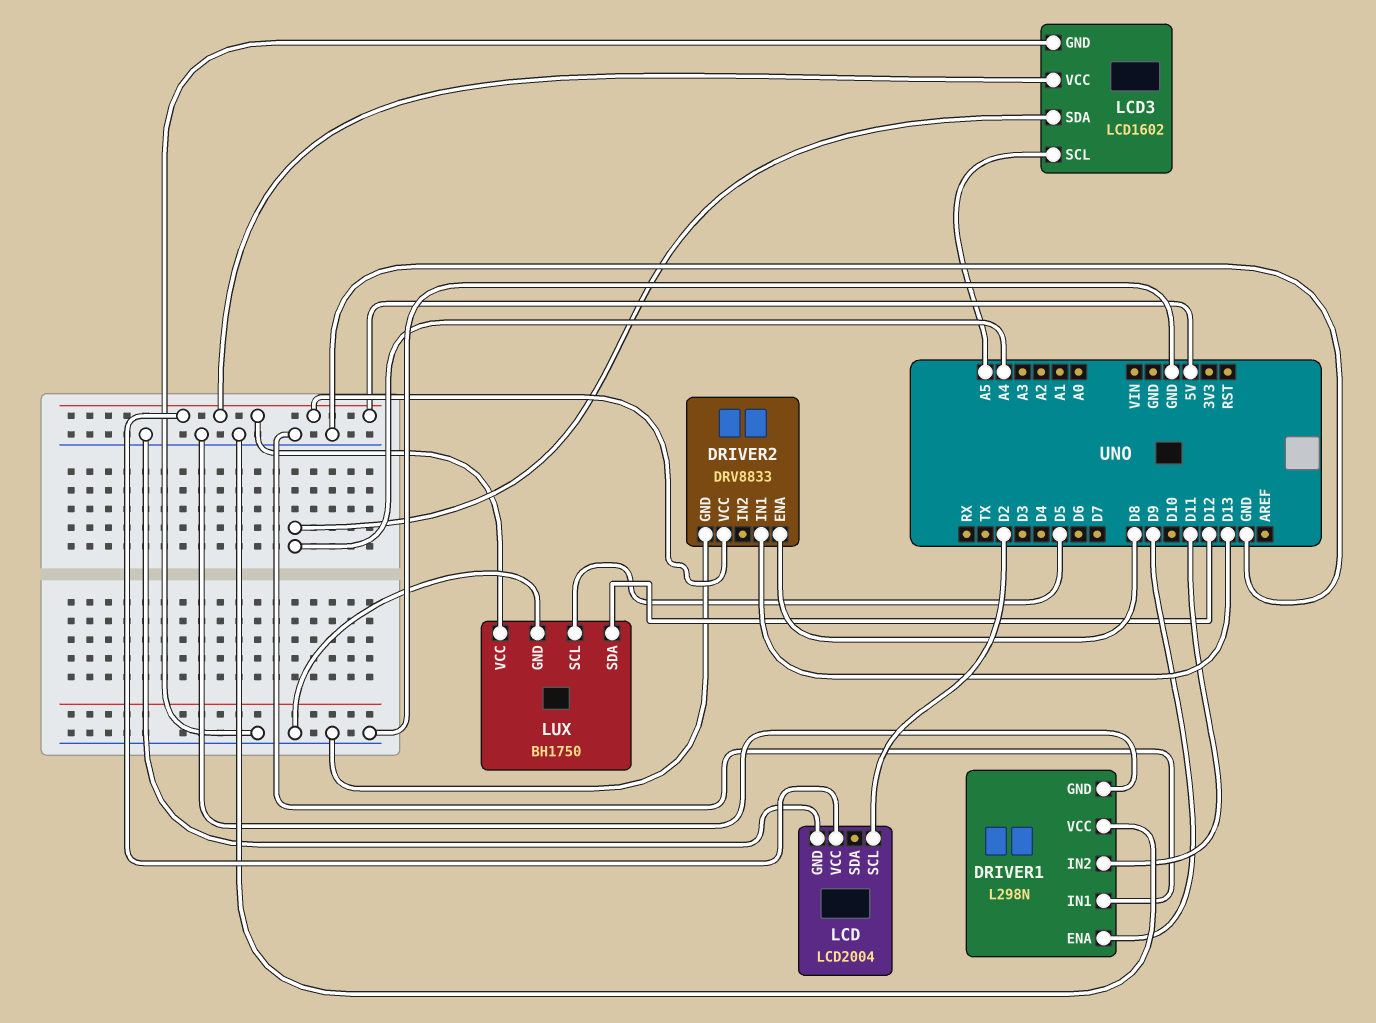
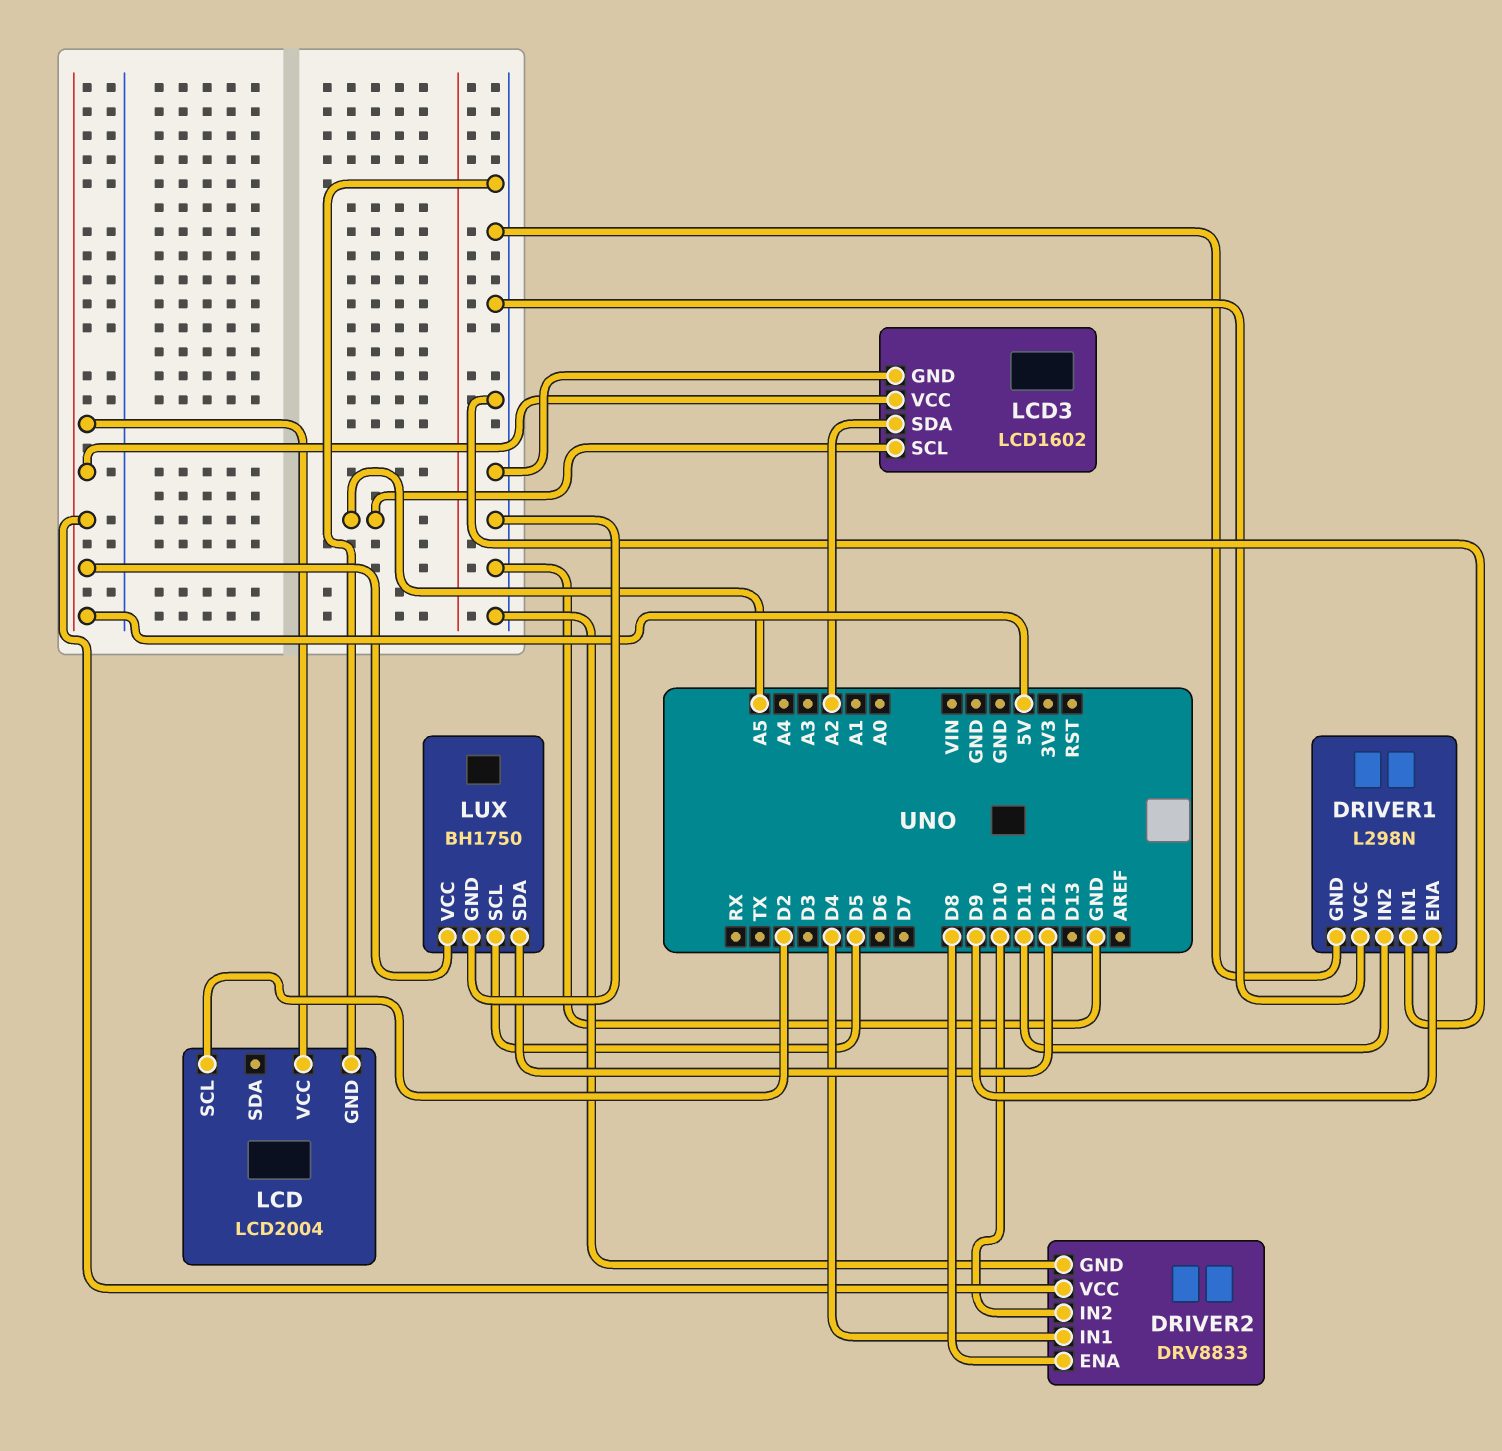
DRIVER2 pin IN1: D13 -> D4
DRIVER2 pin IN2: none -> D10
LCD3 pin SDA: A4 -> A2

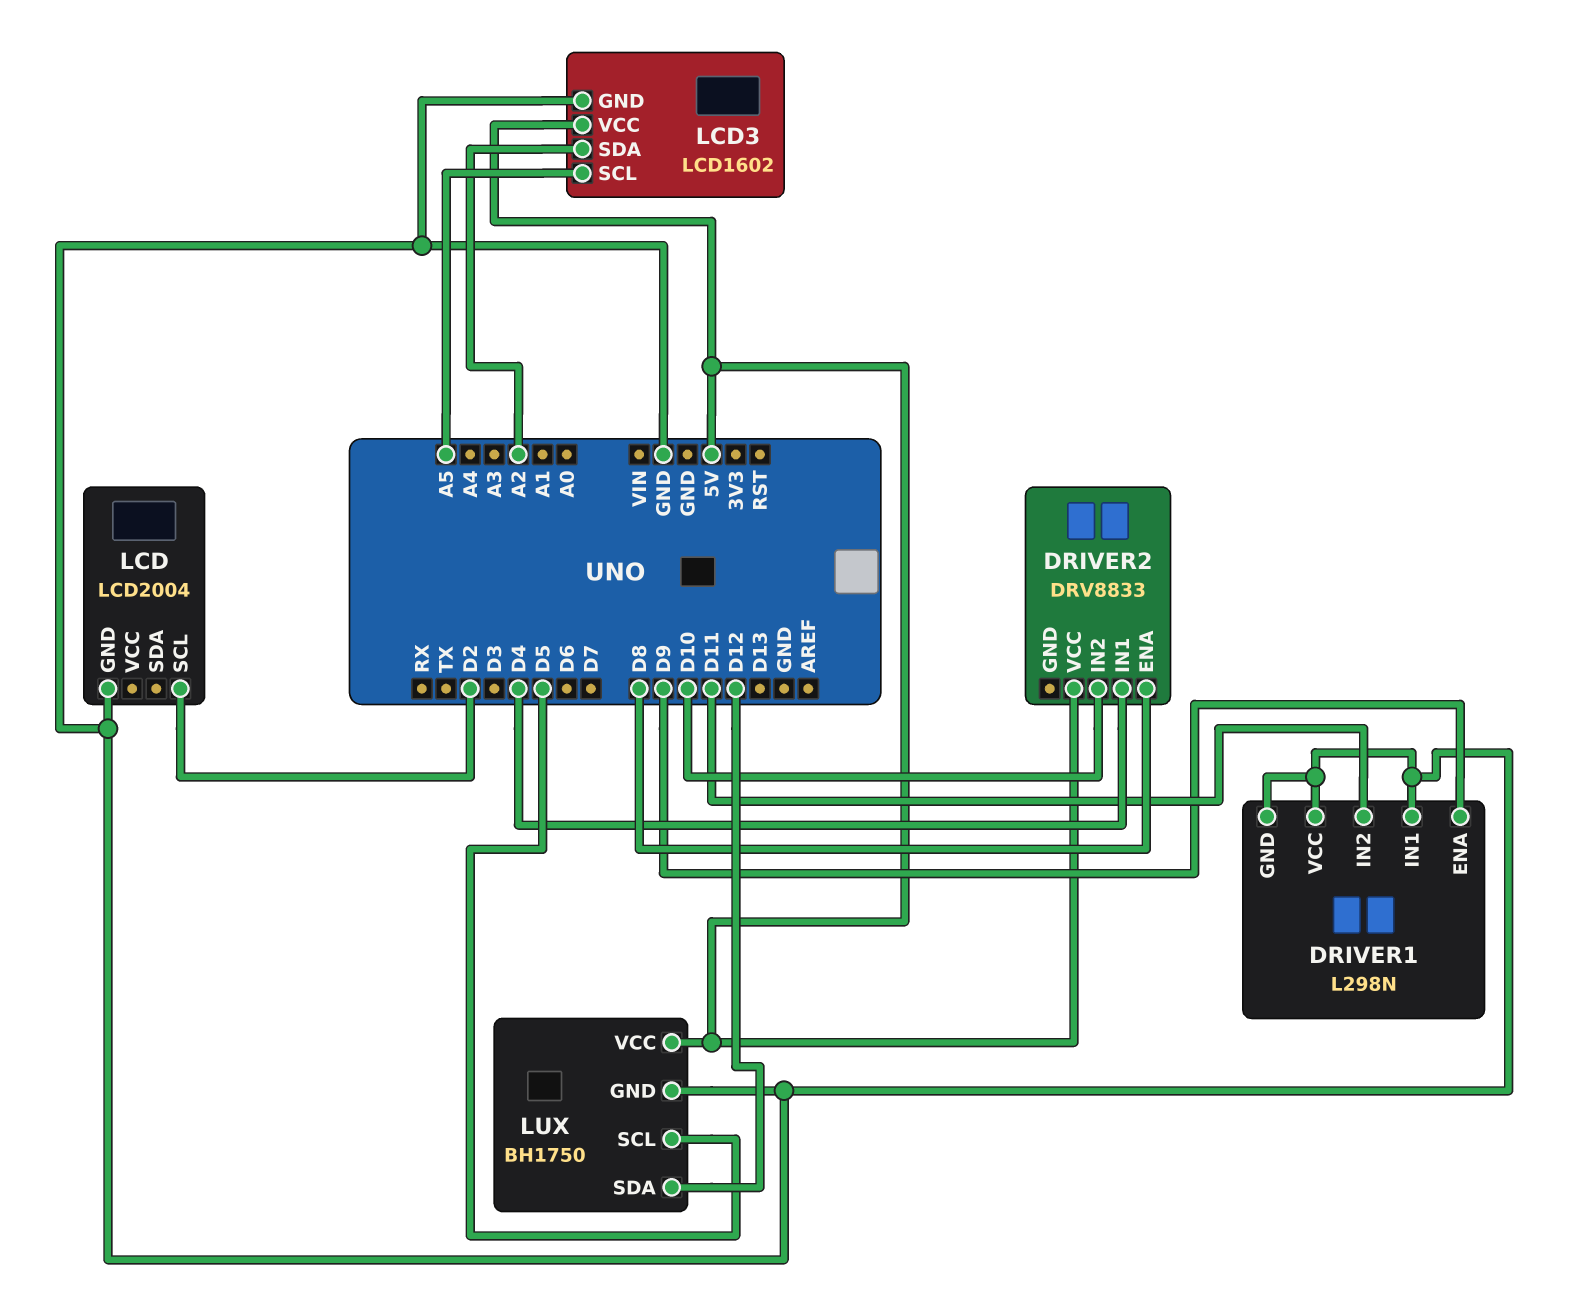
DRIVER2 pin GND: GND -> none
LCD pin VCC: 5V -> none

